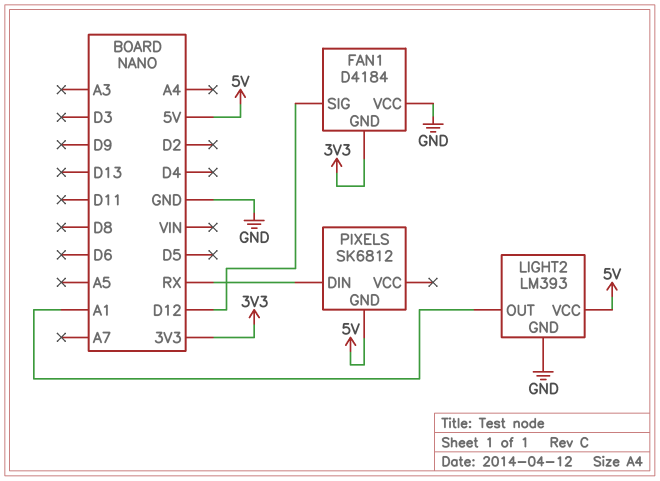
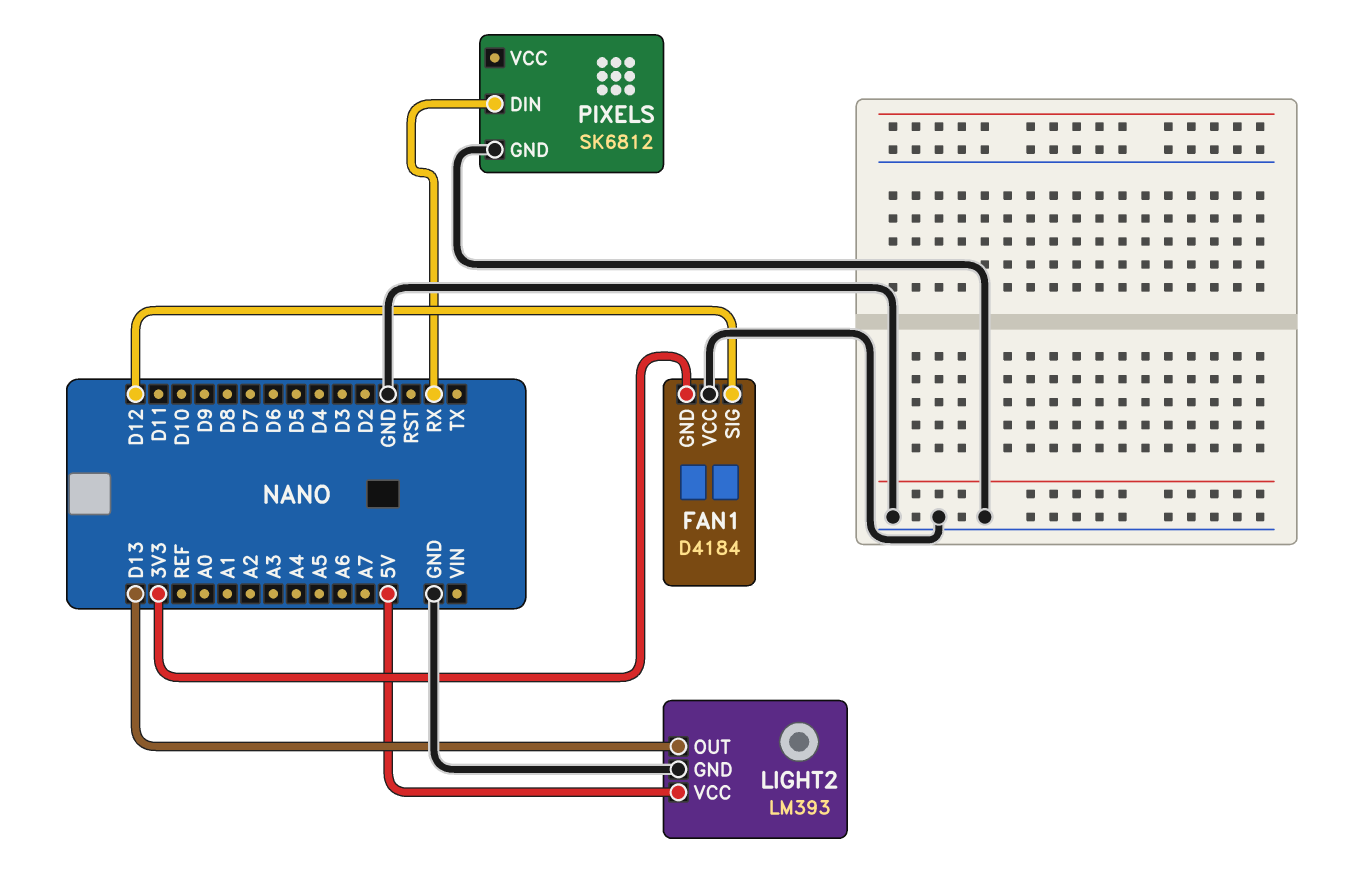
LIGHT2 pin OUT: A1 -> D13
PIXELS pin GND: 5V -> GND

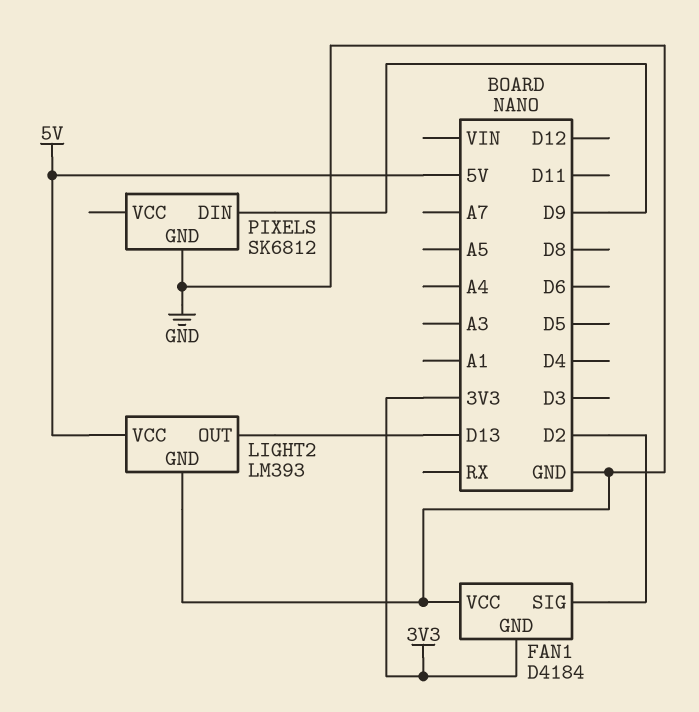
FAN1 pin SIG: D12 -> D2
PIXELS pin DIN: RX -> D9

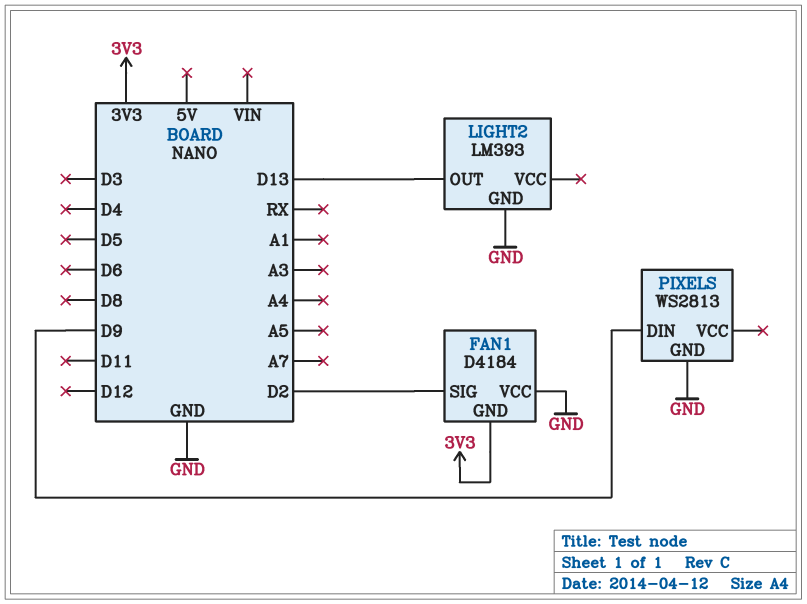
LIGHT2 pin VCC: 5V -> none
PIXELS: SK6812 -> WS2813

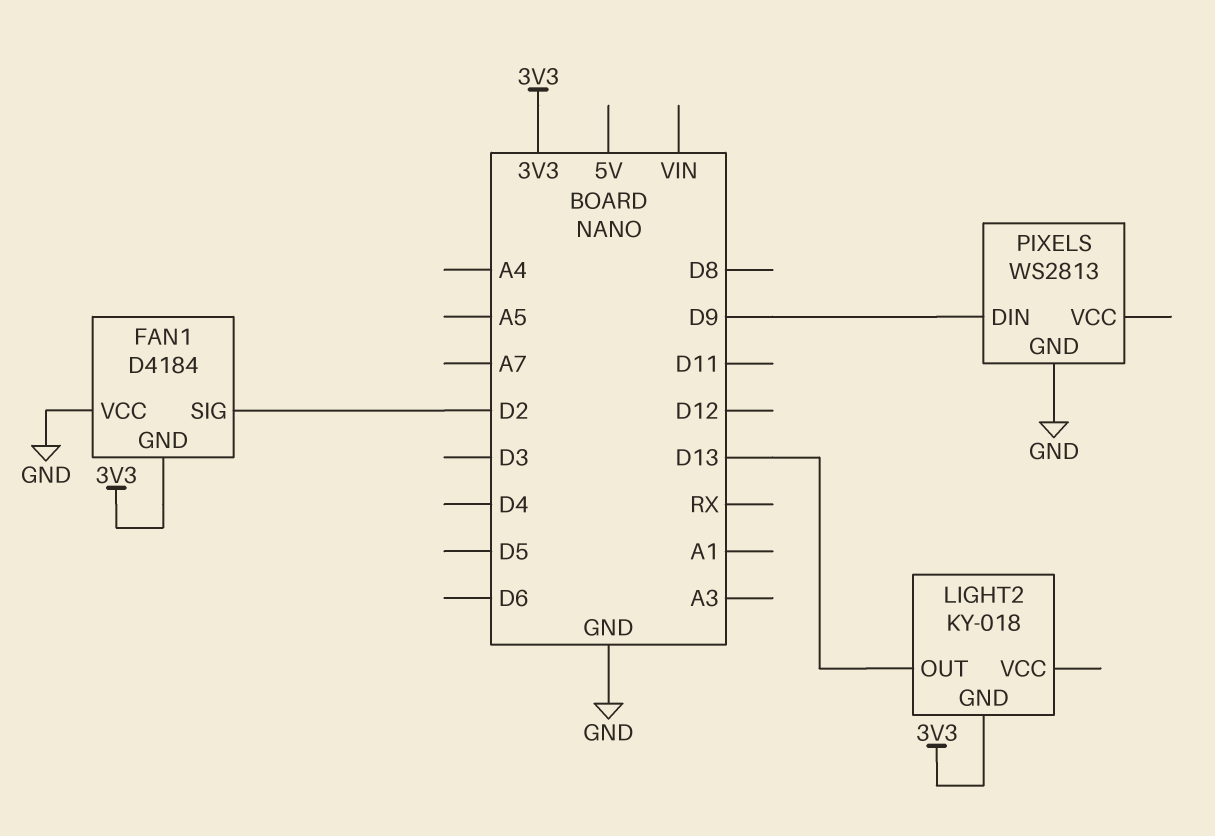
LIGHT2: LM393 -> KY-018
LIGHT2 pin GND: GND -> 3V3

